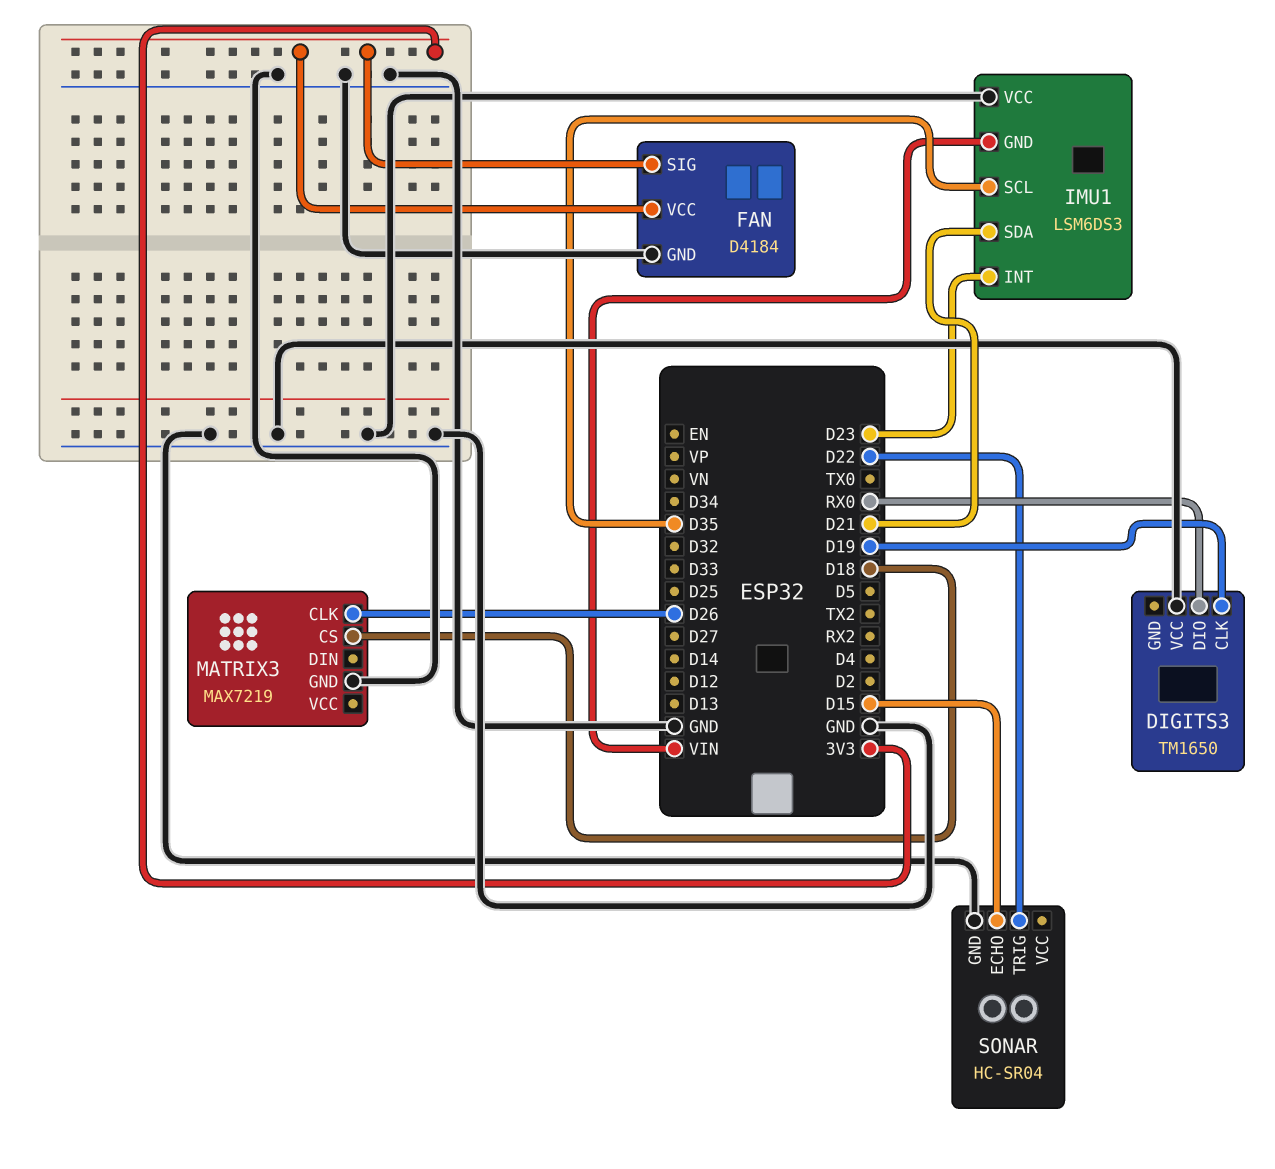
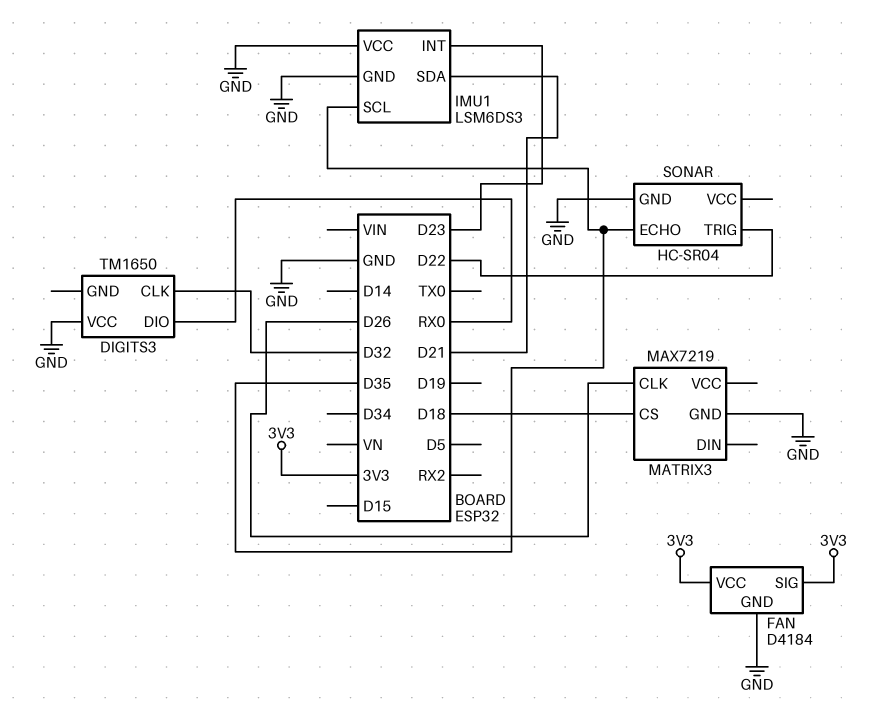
DIGITS3 pin CLK: D19 -> D32
IMU1 pin GND: VIN -> GND
SONAR pin ECHO: D15 -> D35

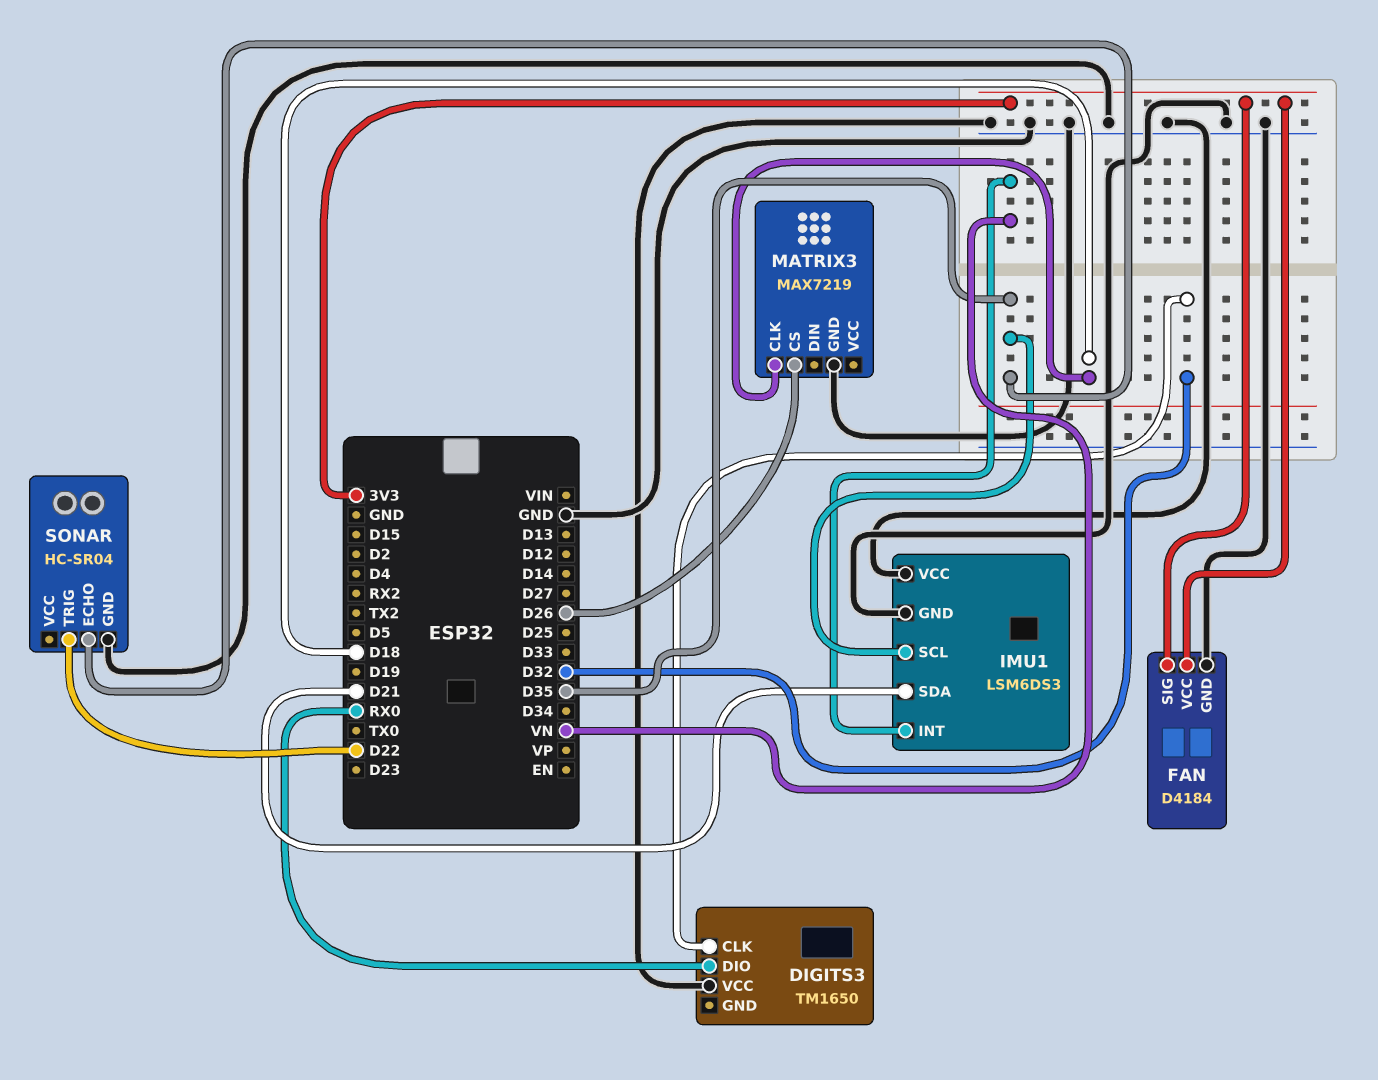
IMU1 pin INT: D23 -> VN
MATRIX3 pin CLK: D26 -> D18
MATRIX3 pin CS: D18 -> D26

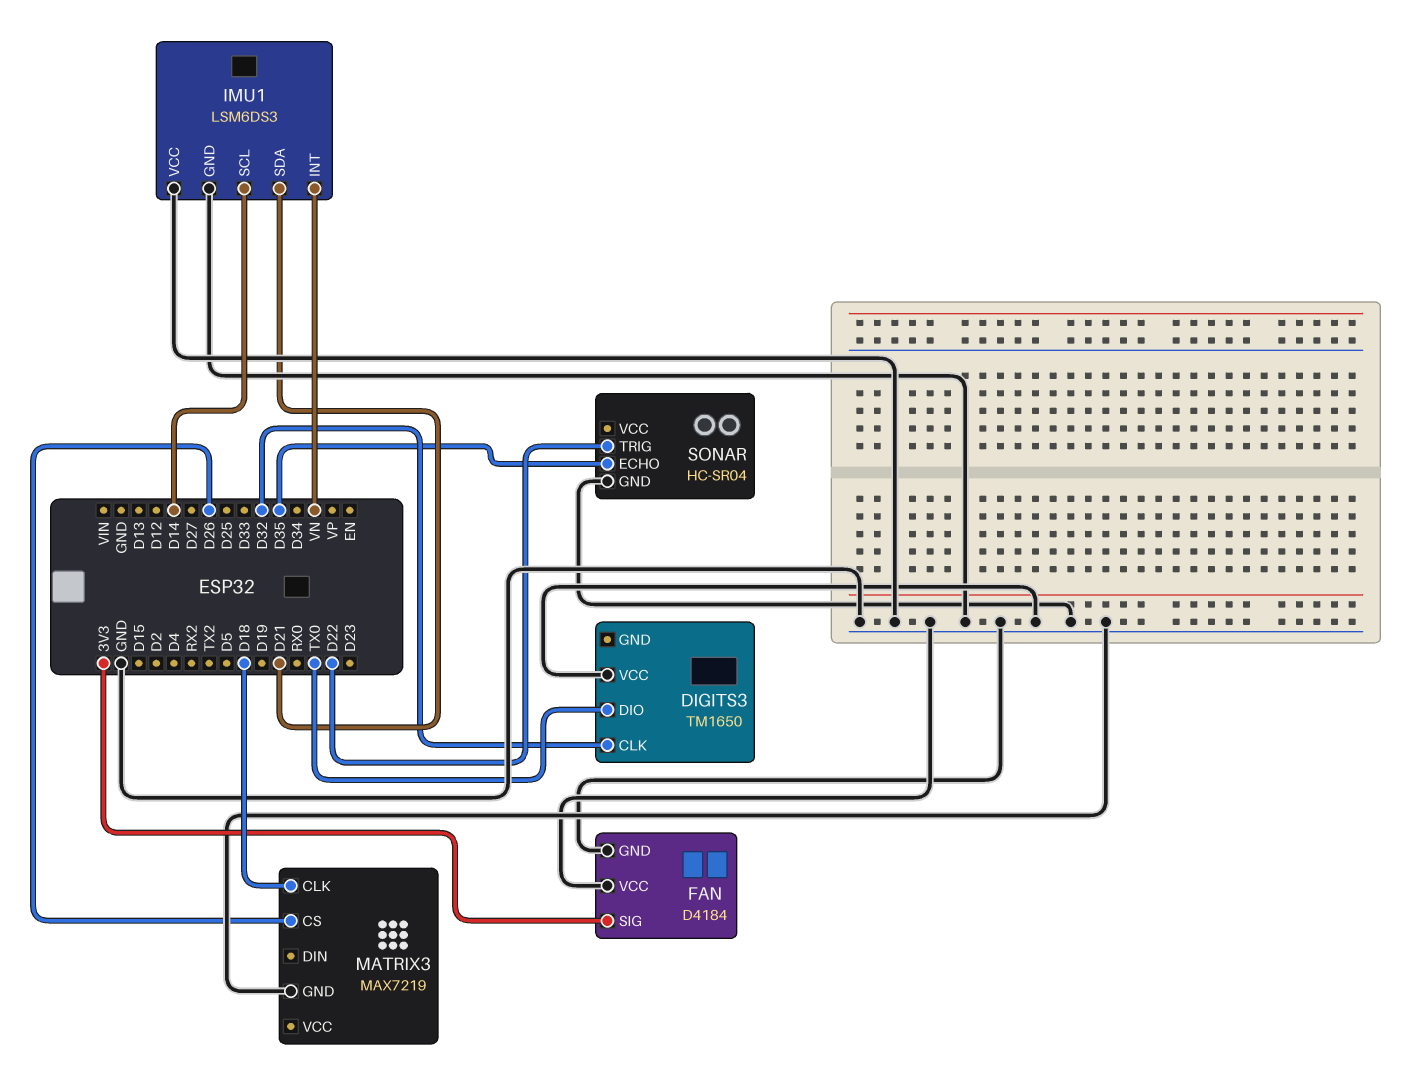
DIGITS3 pin DIO: RX0 -> TX0
FAN pin VCC: 3V3 -> GND
IMU1 pin SCL: D35 -> D14

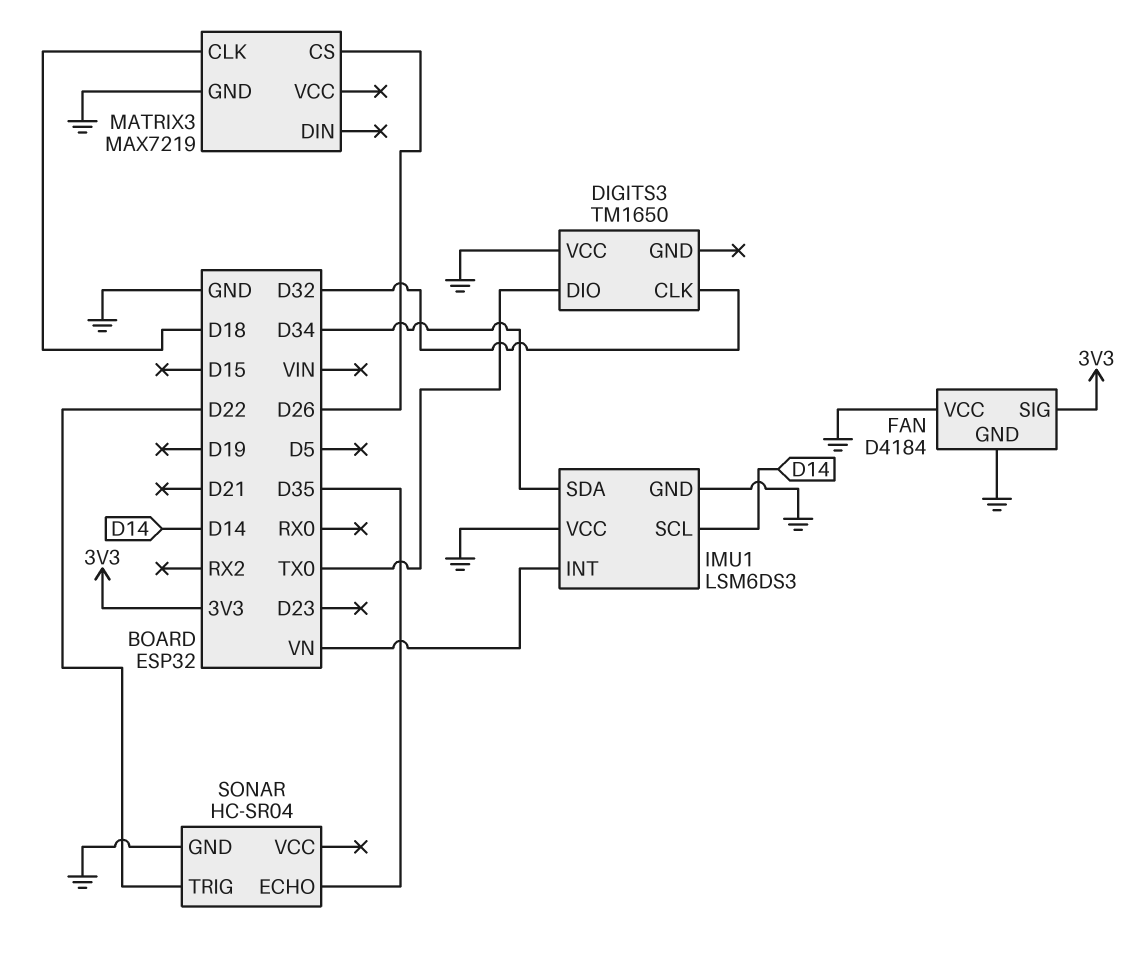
IMU1 pin SDA: D21 -> D34

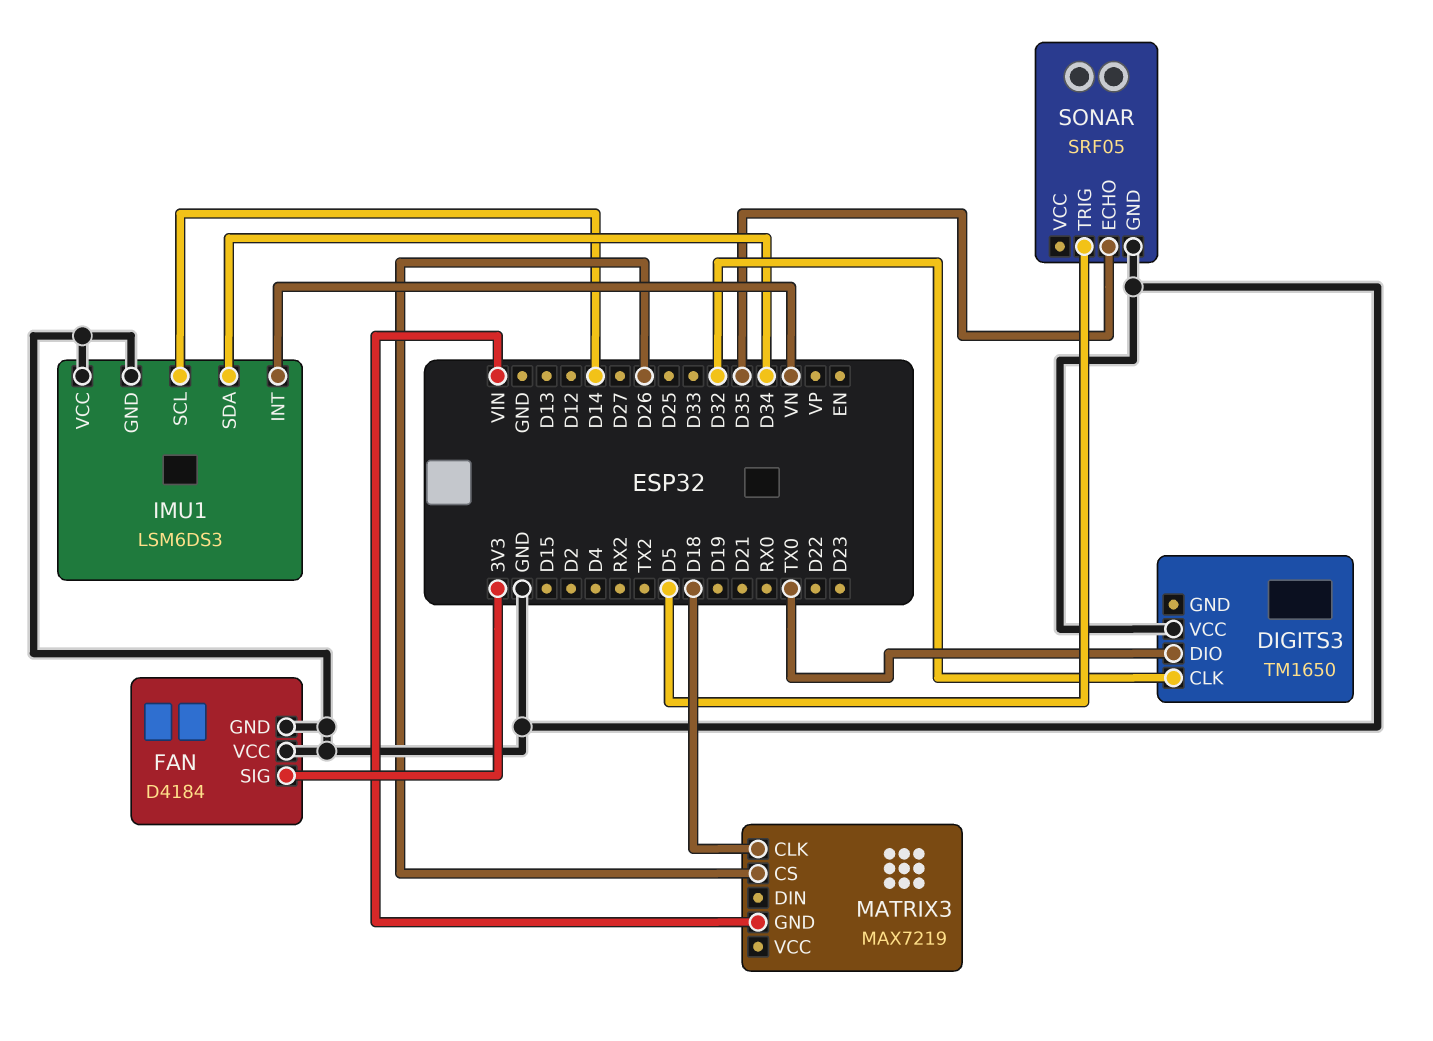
MATRIX3 pin GND: GND -> VIN
SONAR: HC-SR04 -> SRF05
SONAR pin TRIG: D22 -> D5

